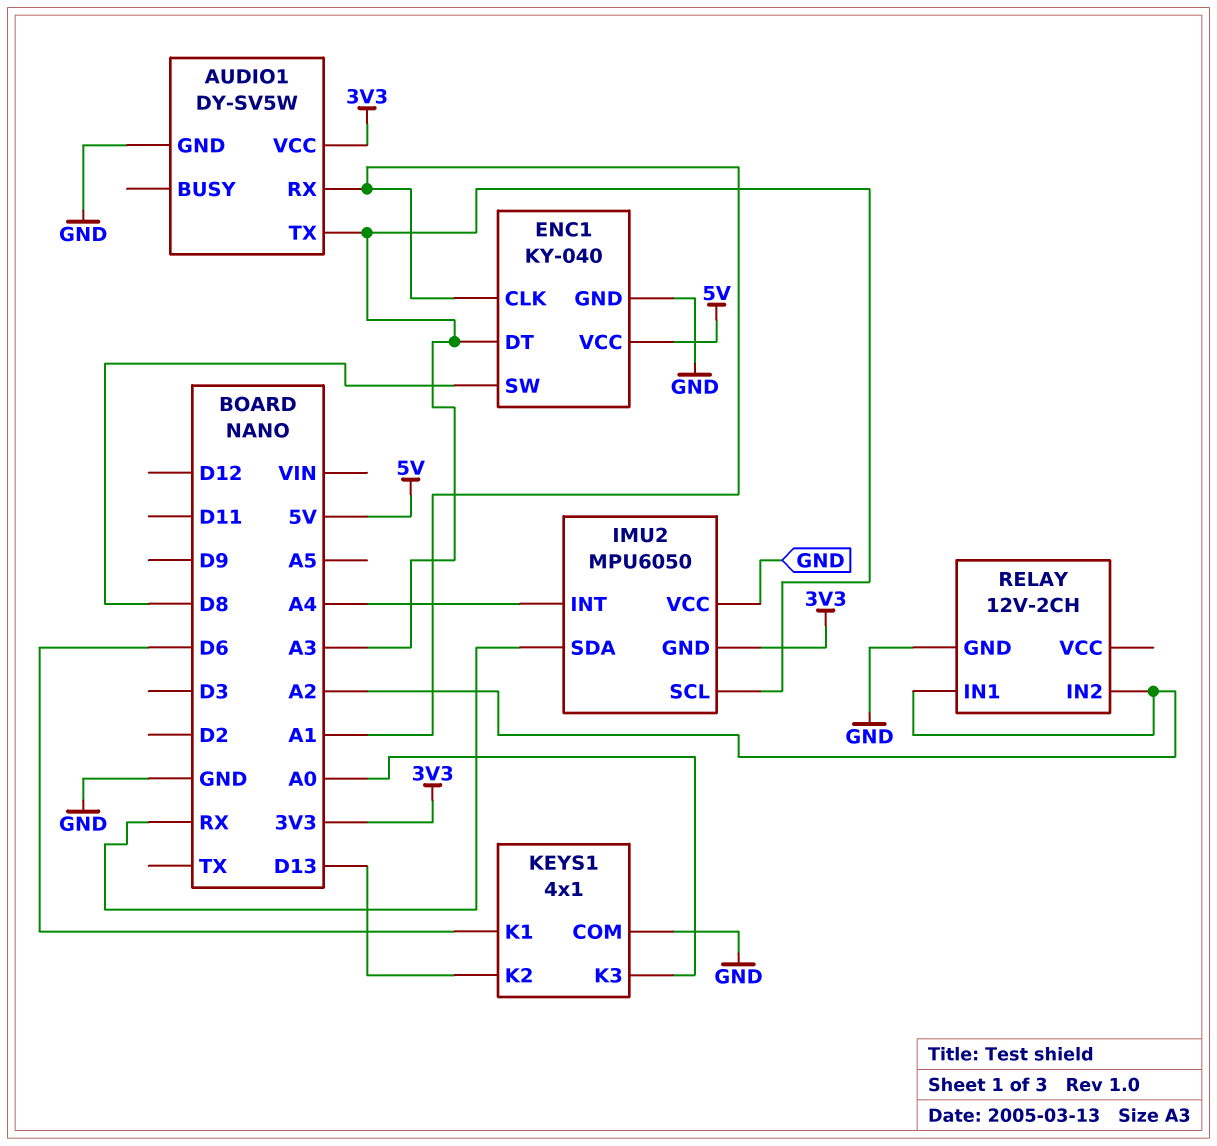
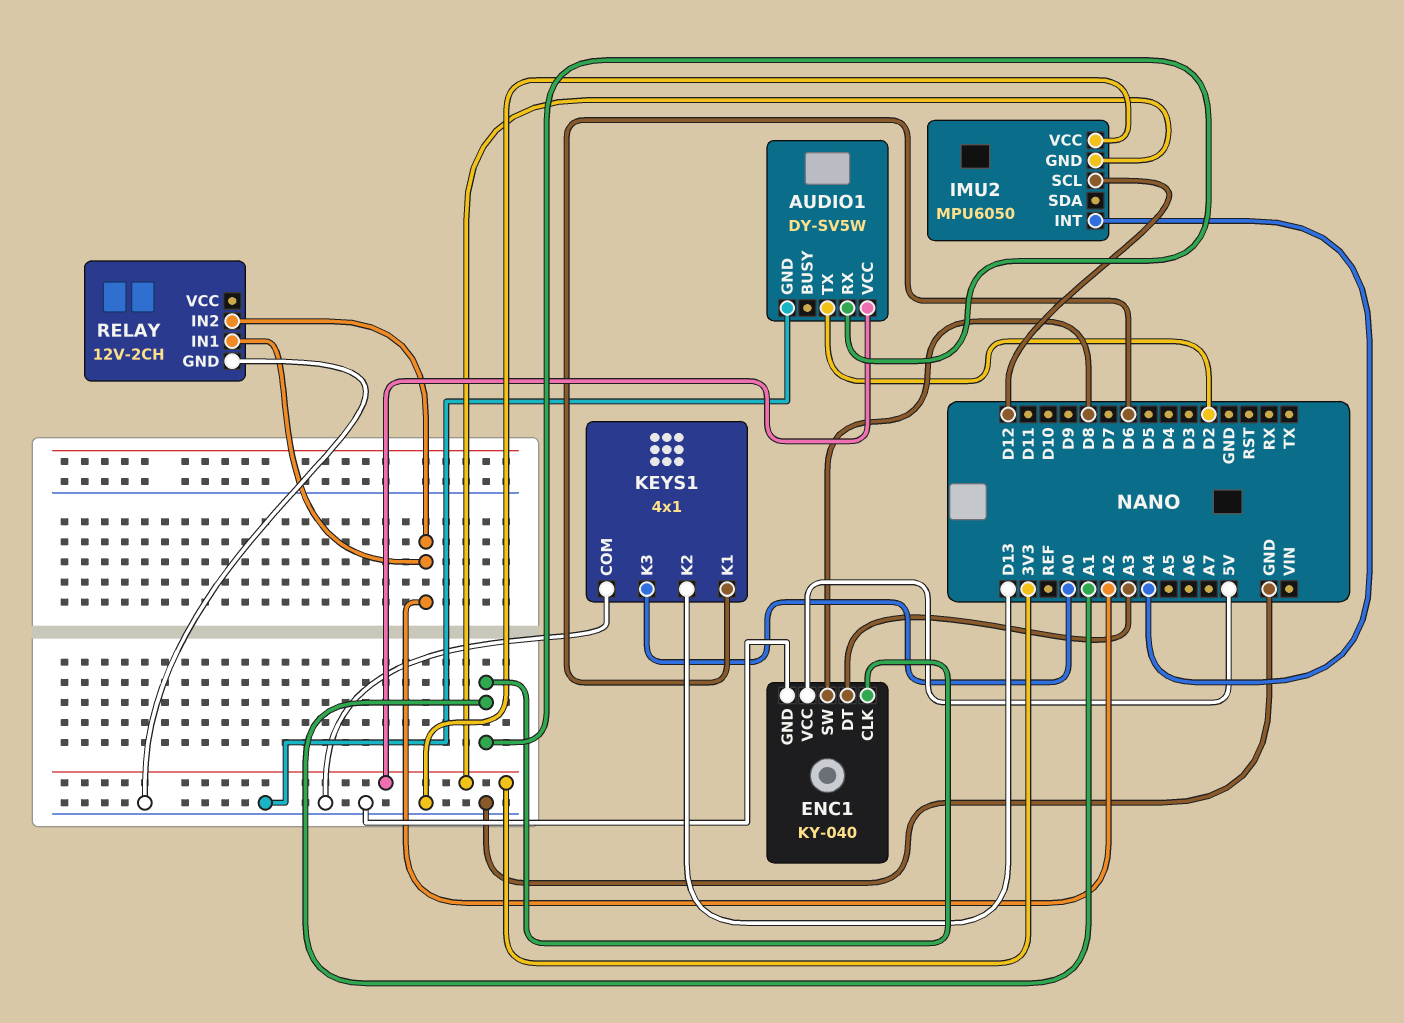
AUDIO1 pin TX: A3 -> D2
IMU2 pin SCL: A3 -> D12
IMU2 pin SDA: RX -> none

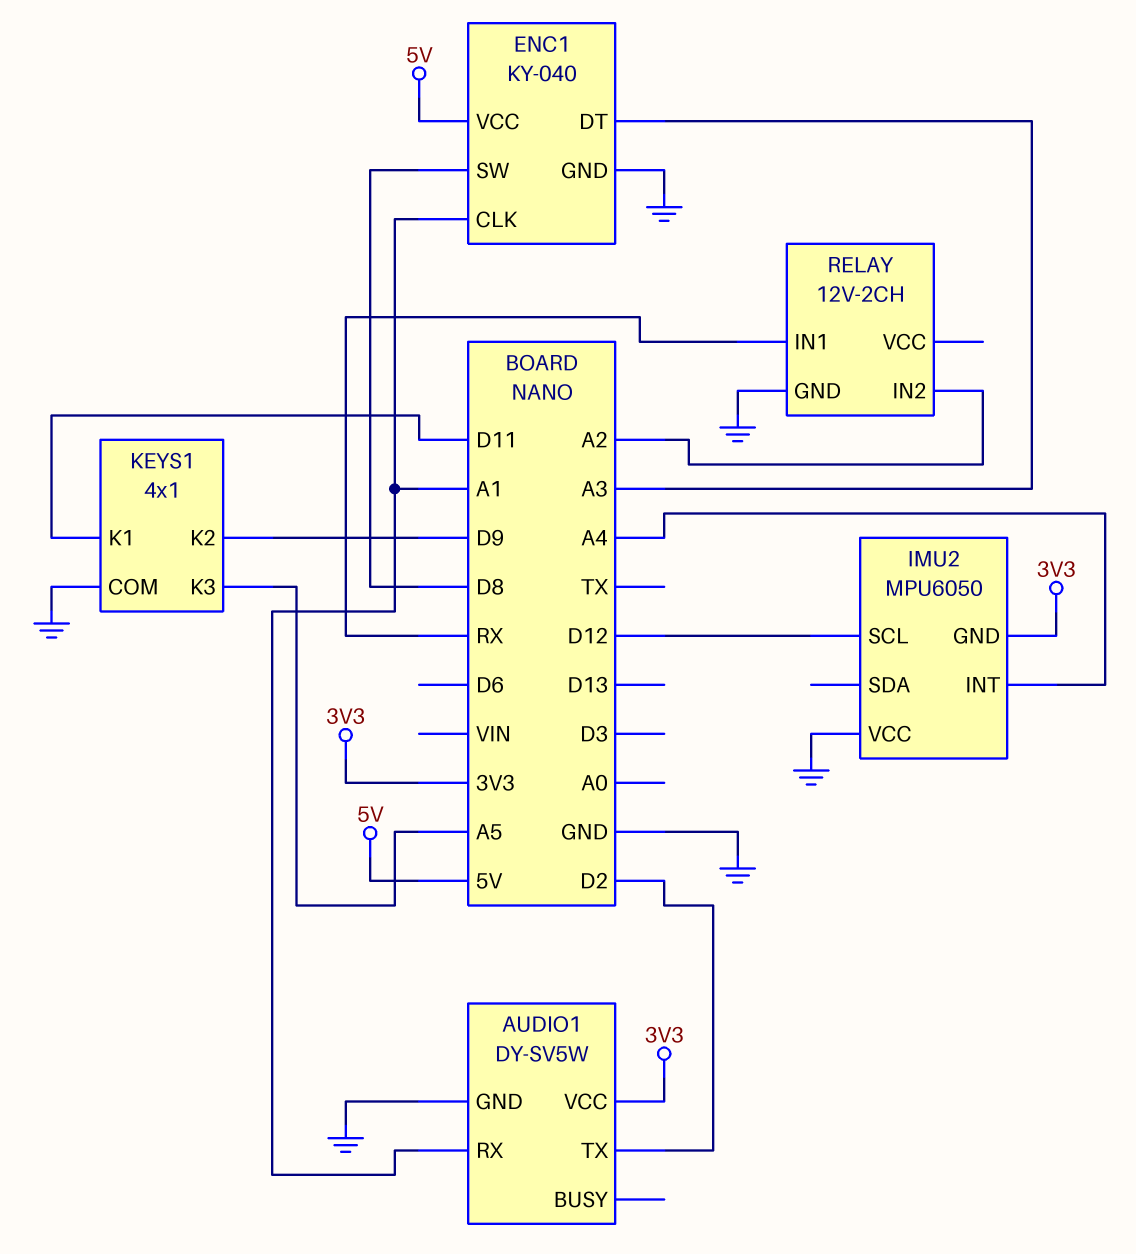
KEYS1 pin K1: D6 -> D11
KEYS1 pin K2: D13 -> D9
KEYS1 pin K3: A0 -> A5
RELAY pin IN1: A2 -> RX

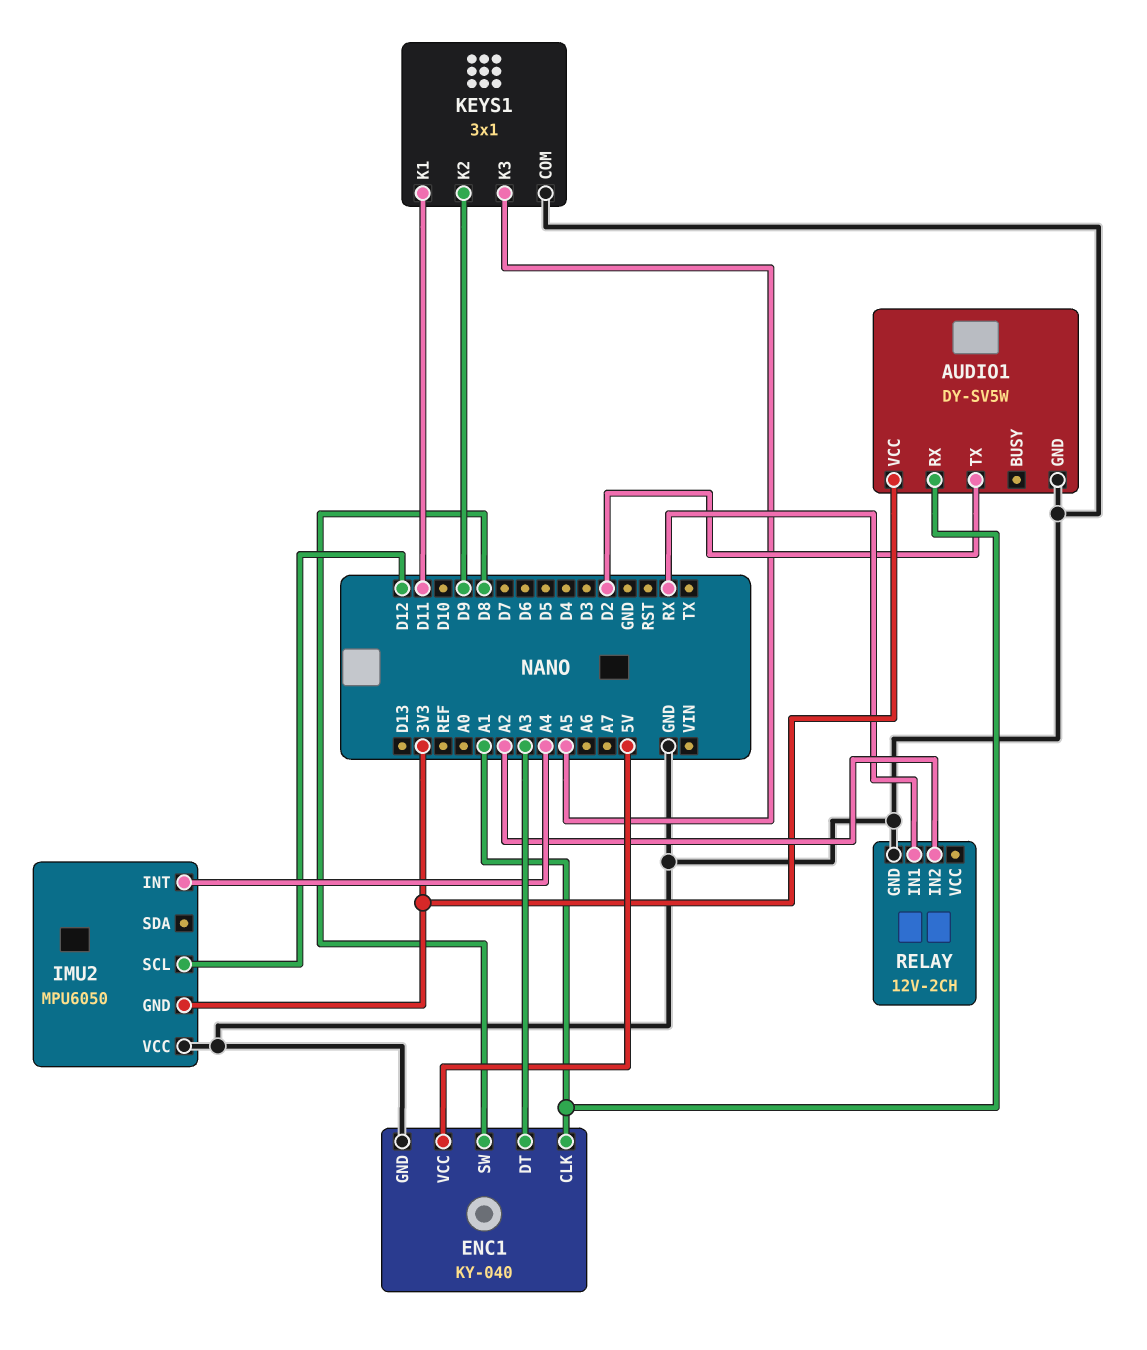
KEYS1: 4x1 -> 3x1

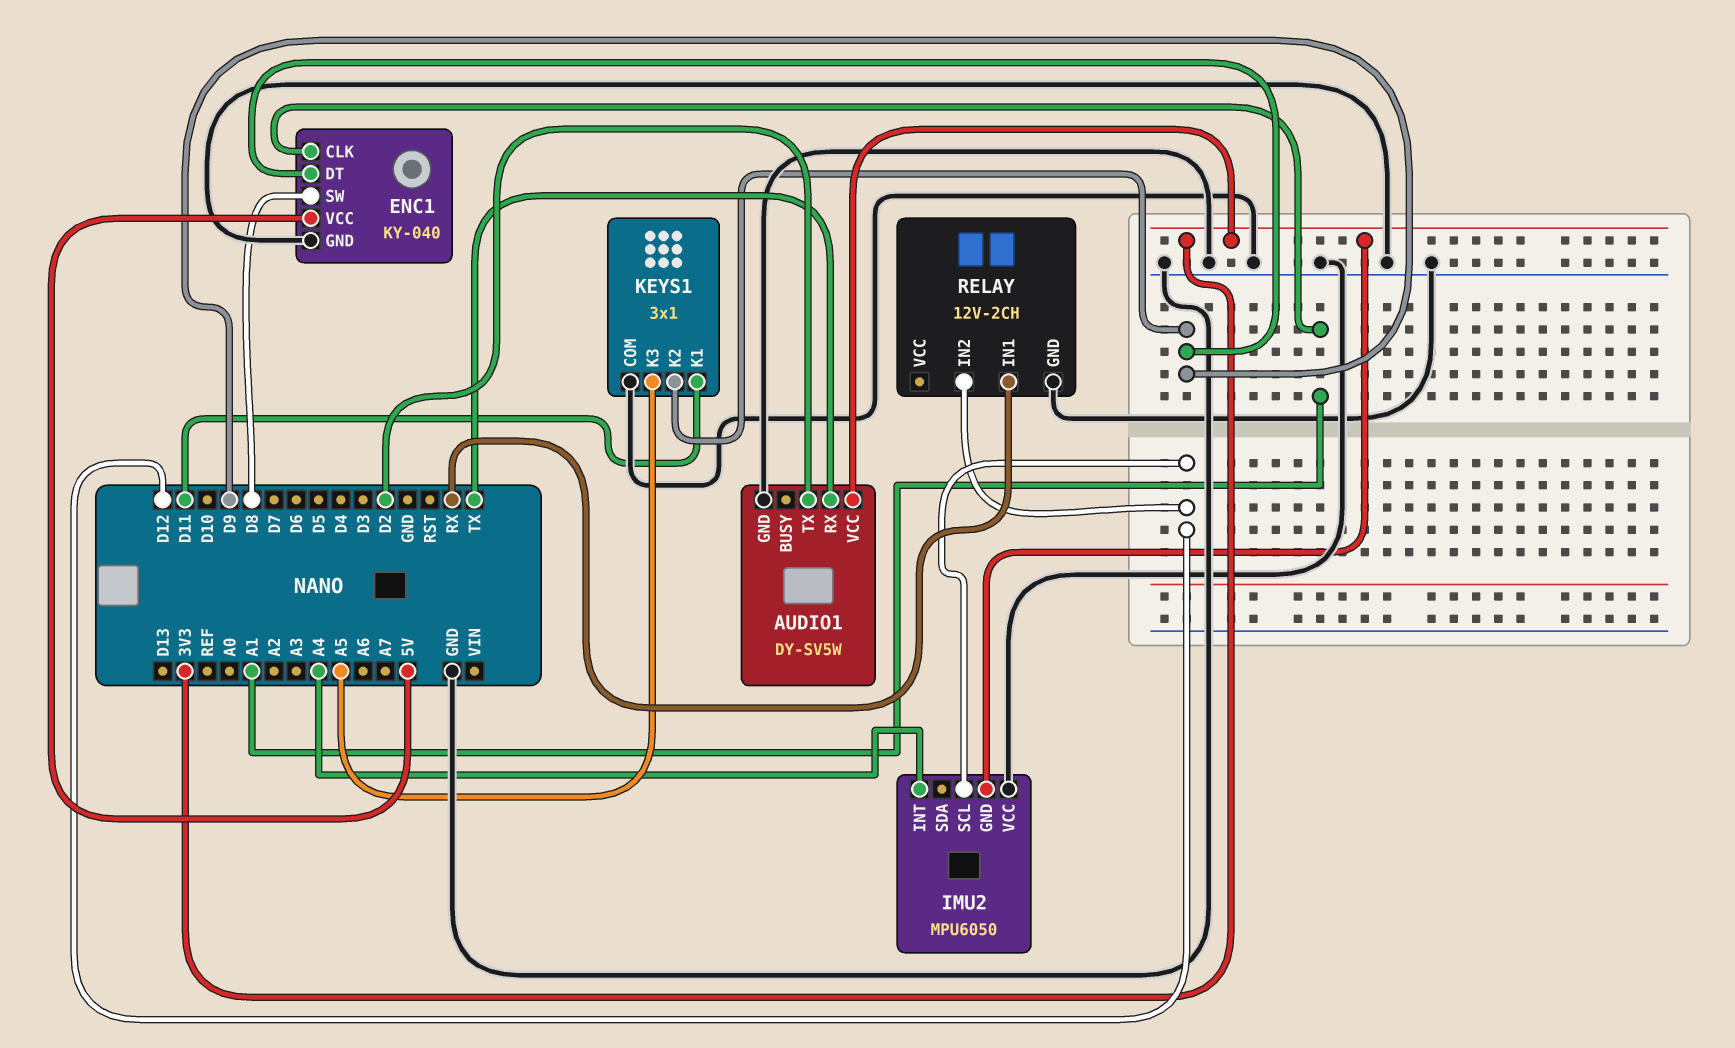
AUDIO1 pin RX: A1 -> TX
ENC1 pin DT: A3 -> D9
RELAY pin IN2: A2 -> D12

